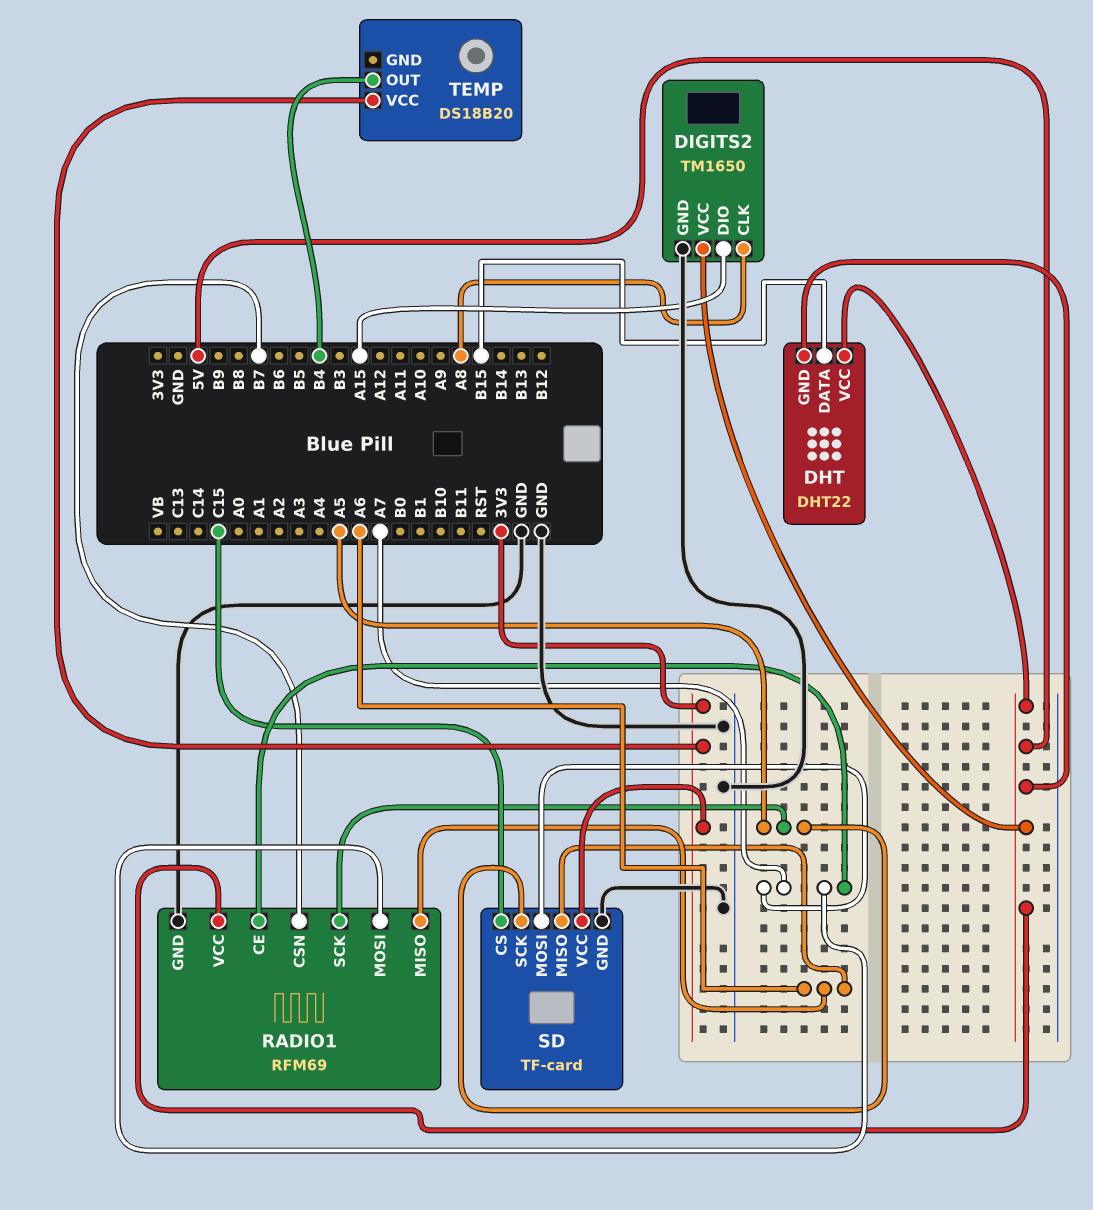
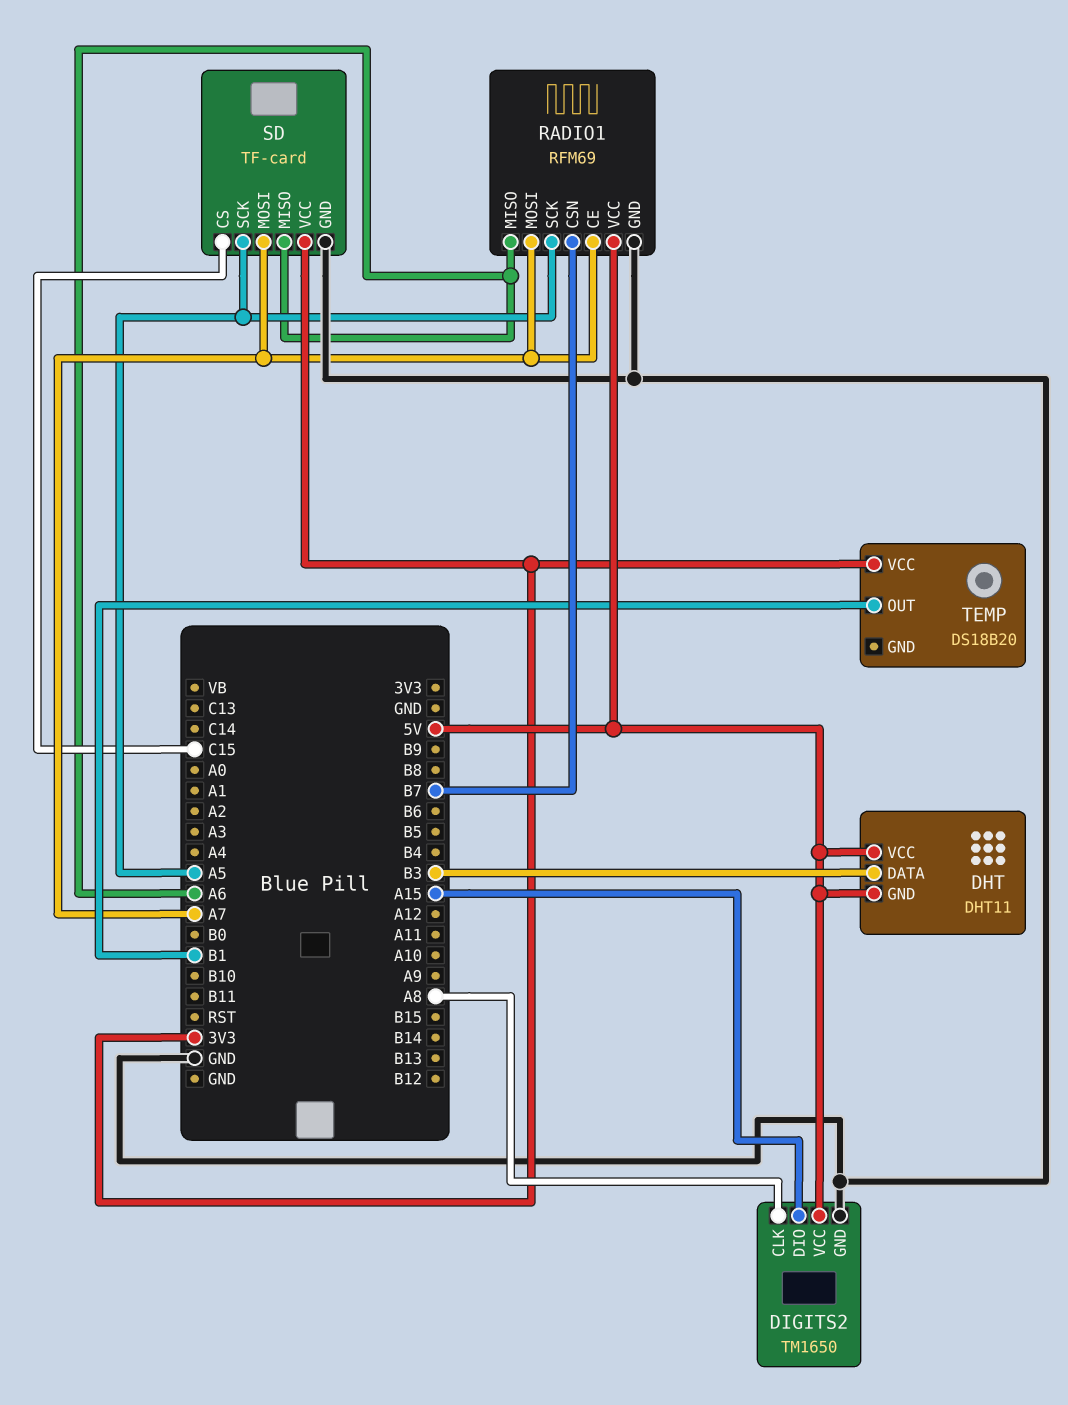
DHT: DHT22 -> DHT11
DHT pin DATA: B15 -> B3
TEMP pin OUT: B4 -> B1

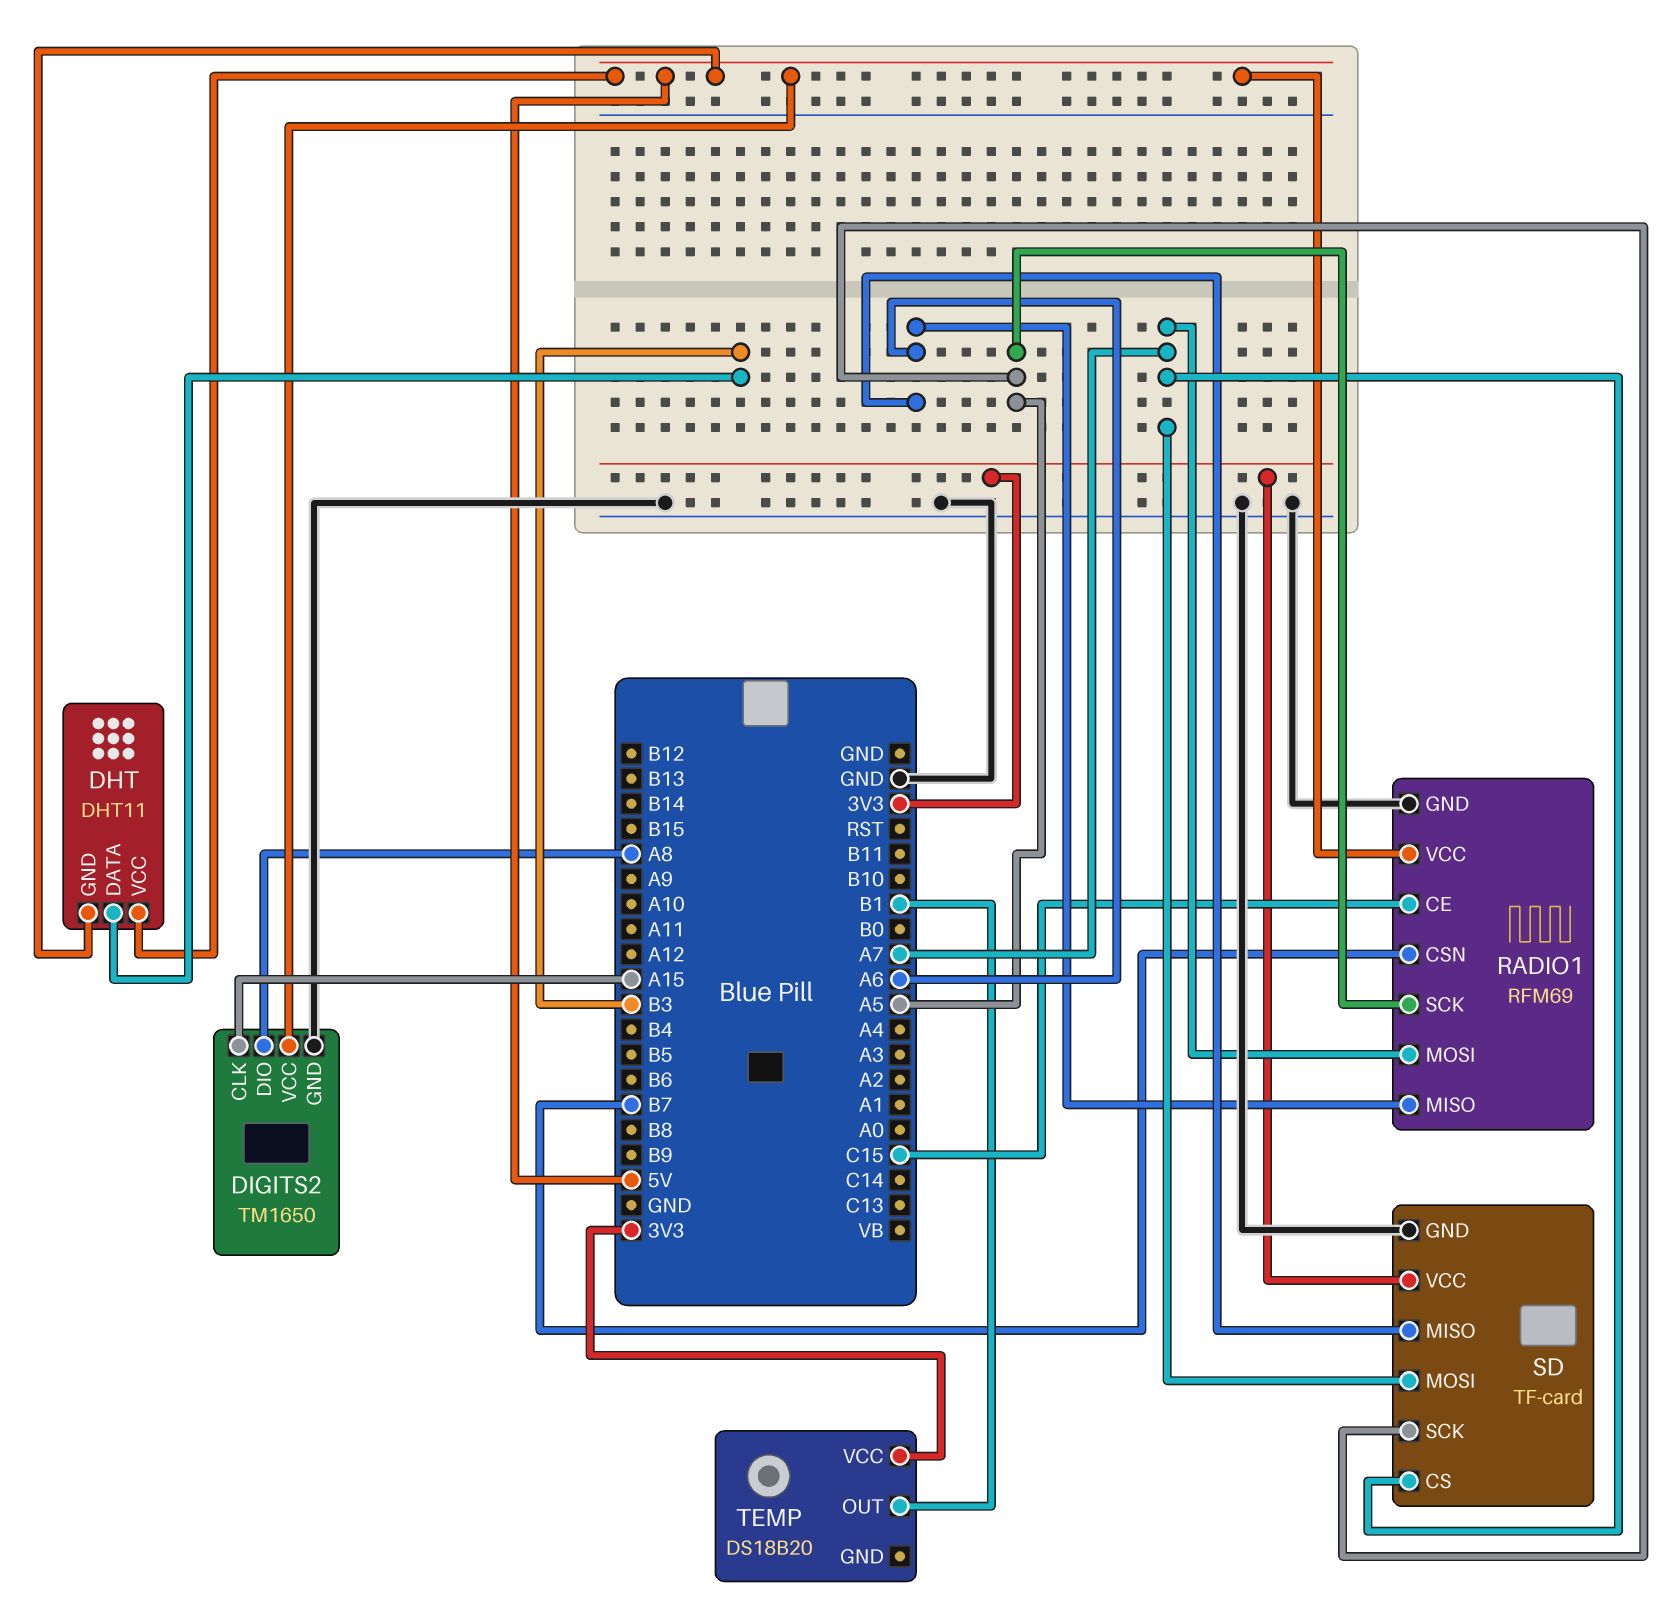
DIGITS2 pin CLK: A8 -> A15
DIGITS2 pin DIO: A15 -> A8
RADIO1 pin CE: A7 -> C15
SD pin CS: C15 -> A7

